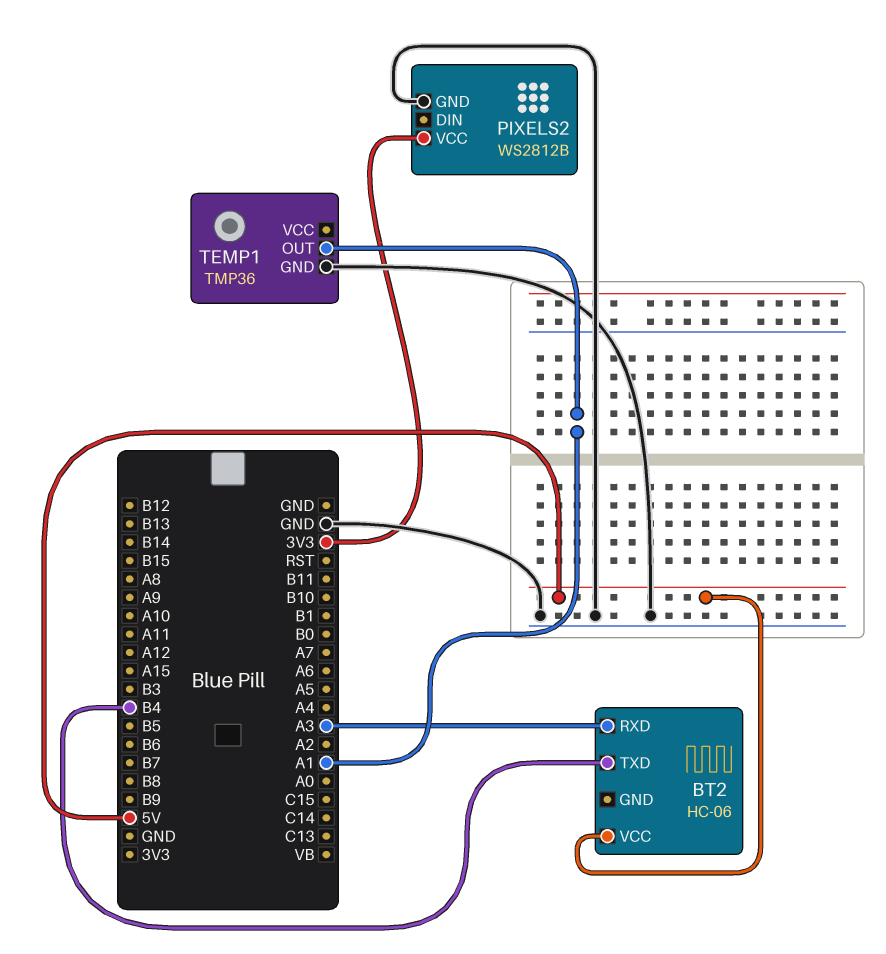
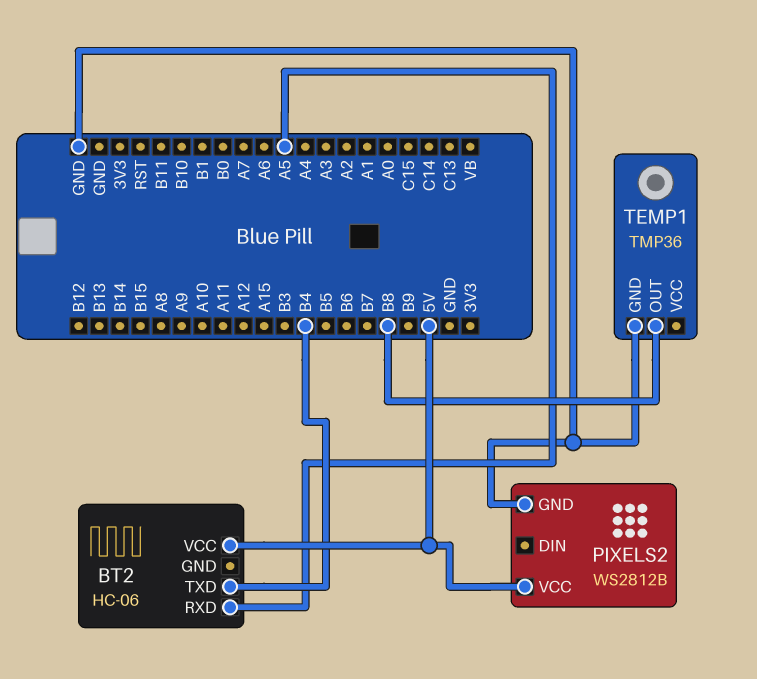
BT2 pin RXD: A3 -> A5
PIXELS2 pin VCC: 3V3 -> 5V
TEMP1 pin OUT: A1 -> B8

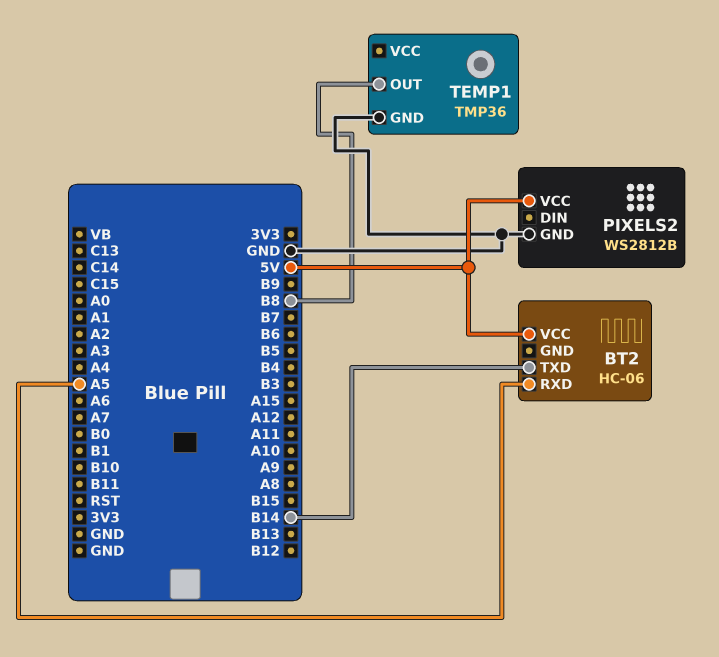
BT2 pin TXD: B4 -> B14

